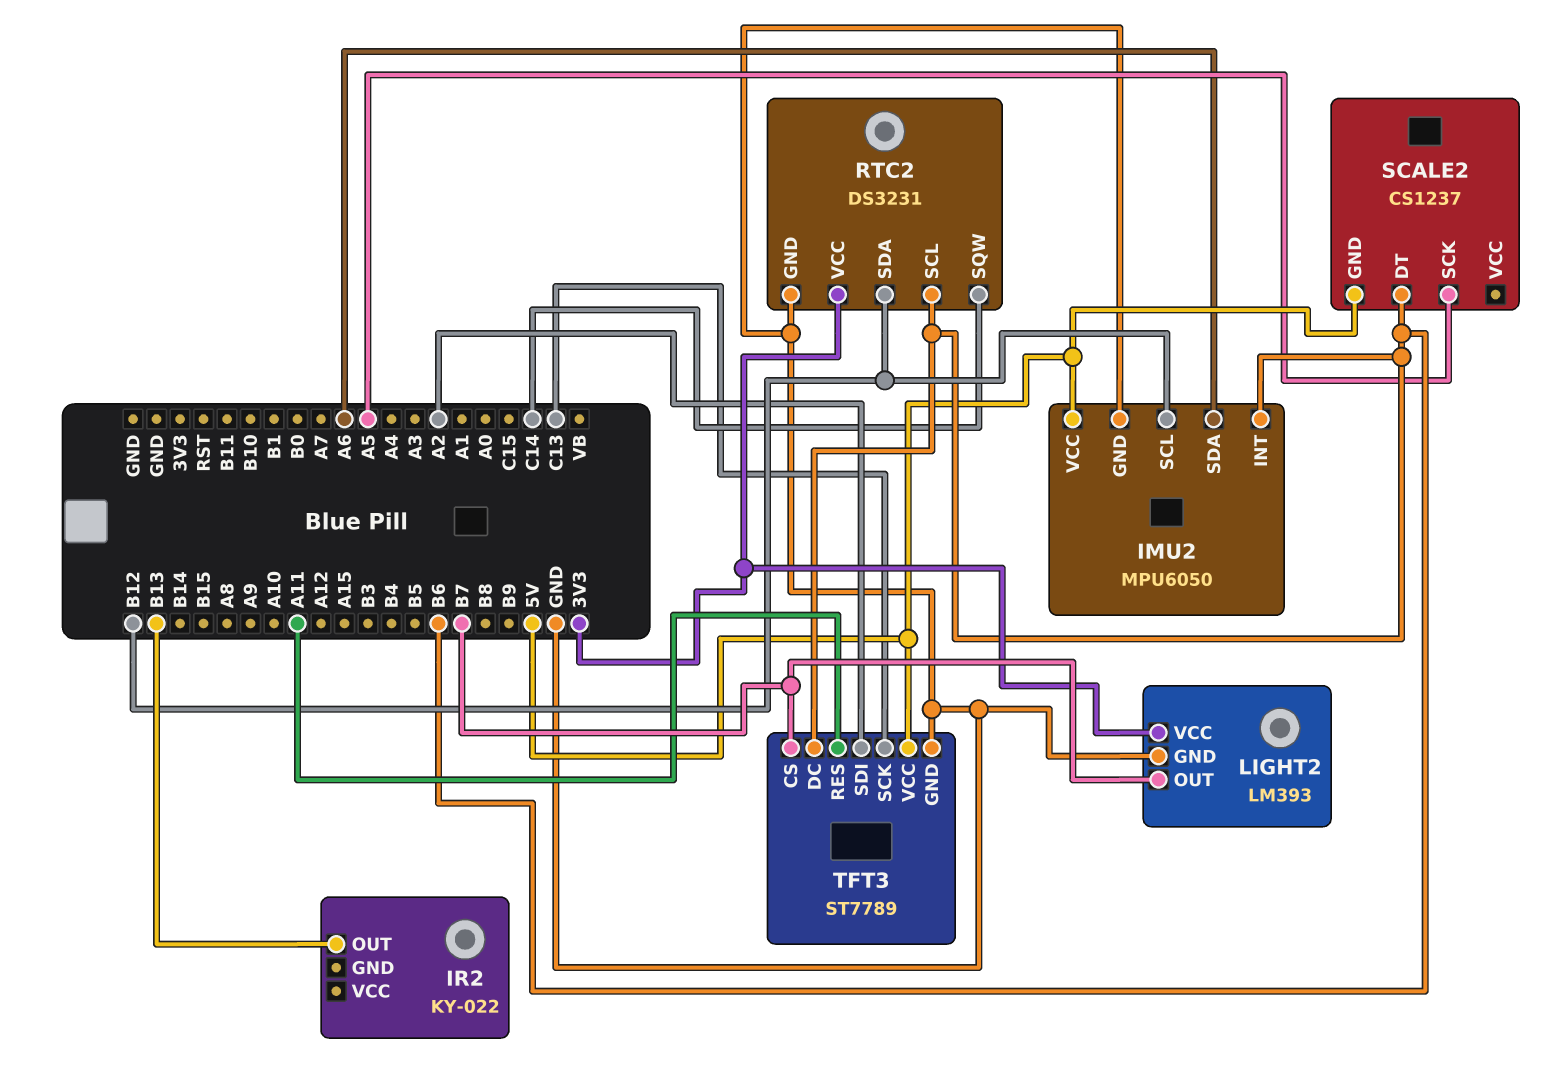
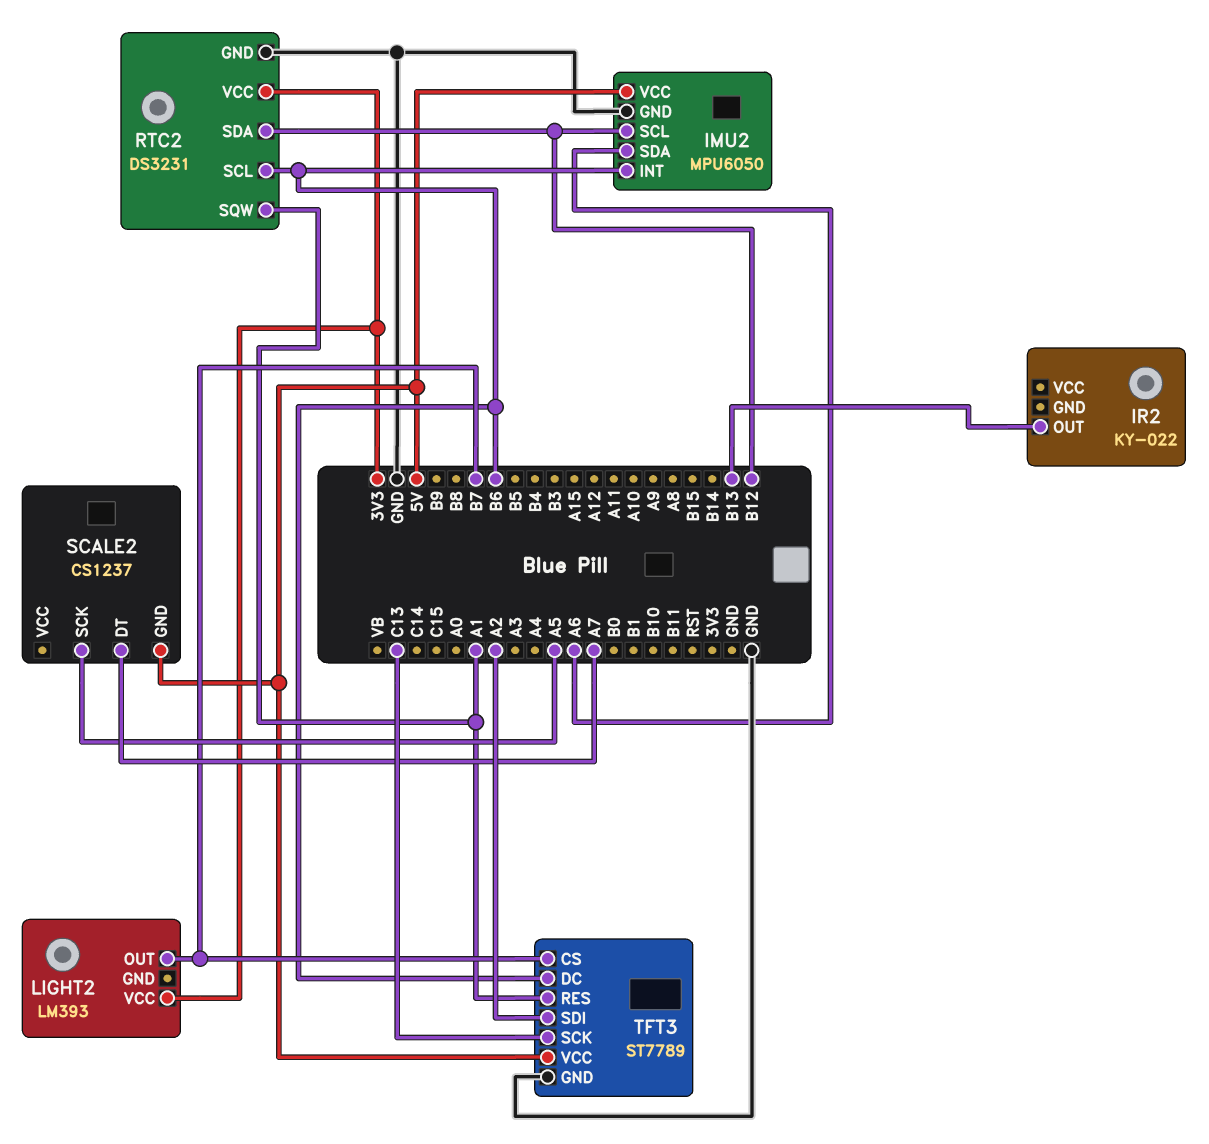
LIGHT2 pin GND: GND -> none
RTC2 pin SQW: C14 -> A1
SCALE2 pin DT: B6 -> A7
TFT3 pin RES: A11 -> A1

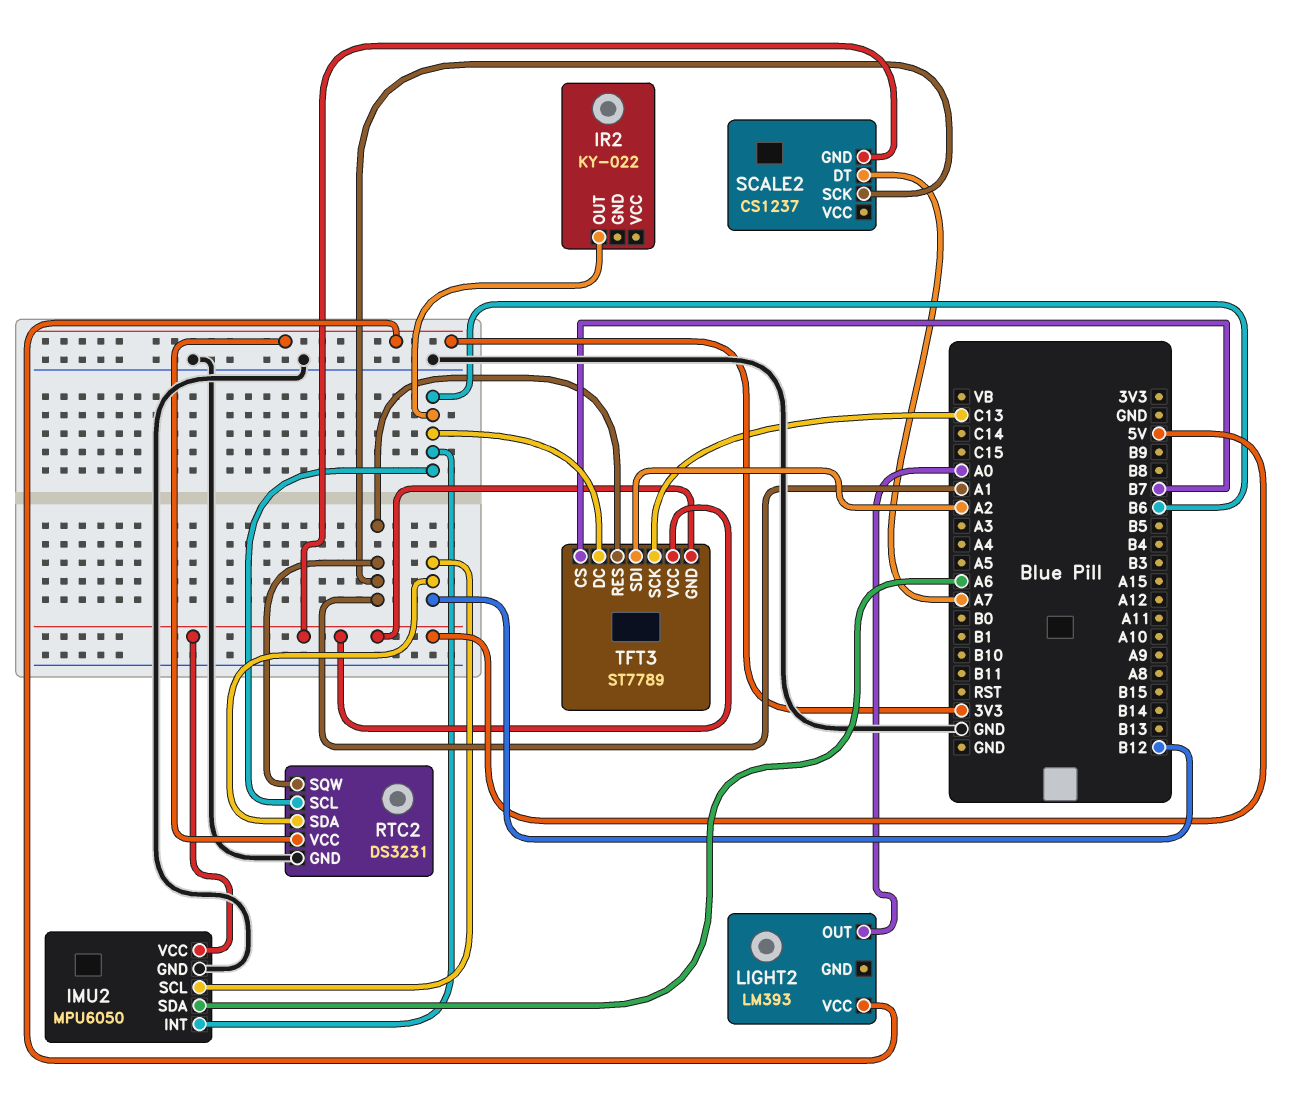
IR2 pin OUT: B13 -> B6
LIGHT2 pin OUT: B7 -> A0
SCALE2 pin SCK: A5 -> A1
TFT3 pin GND: GND -> 5V

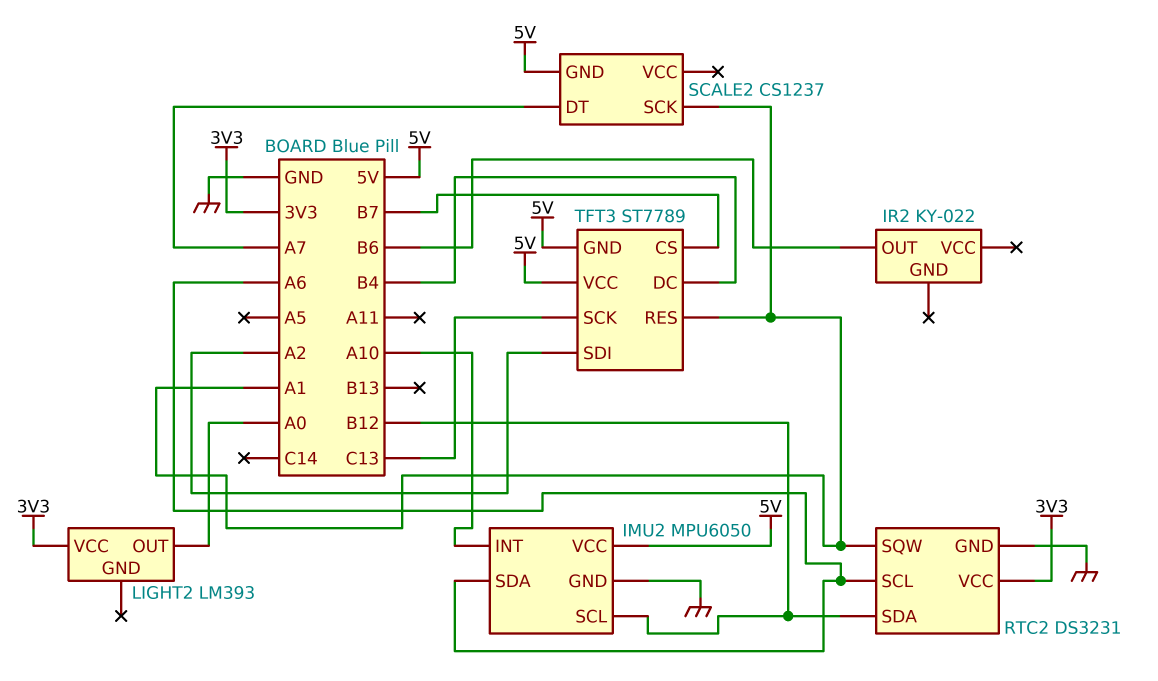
IMU2 pin INT: B6 -> A10
RTC2 pin SCL: B6 -> A6
TFT3 pin DC: B6 -> B4

